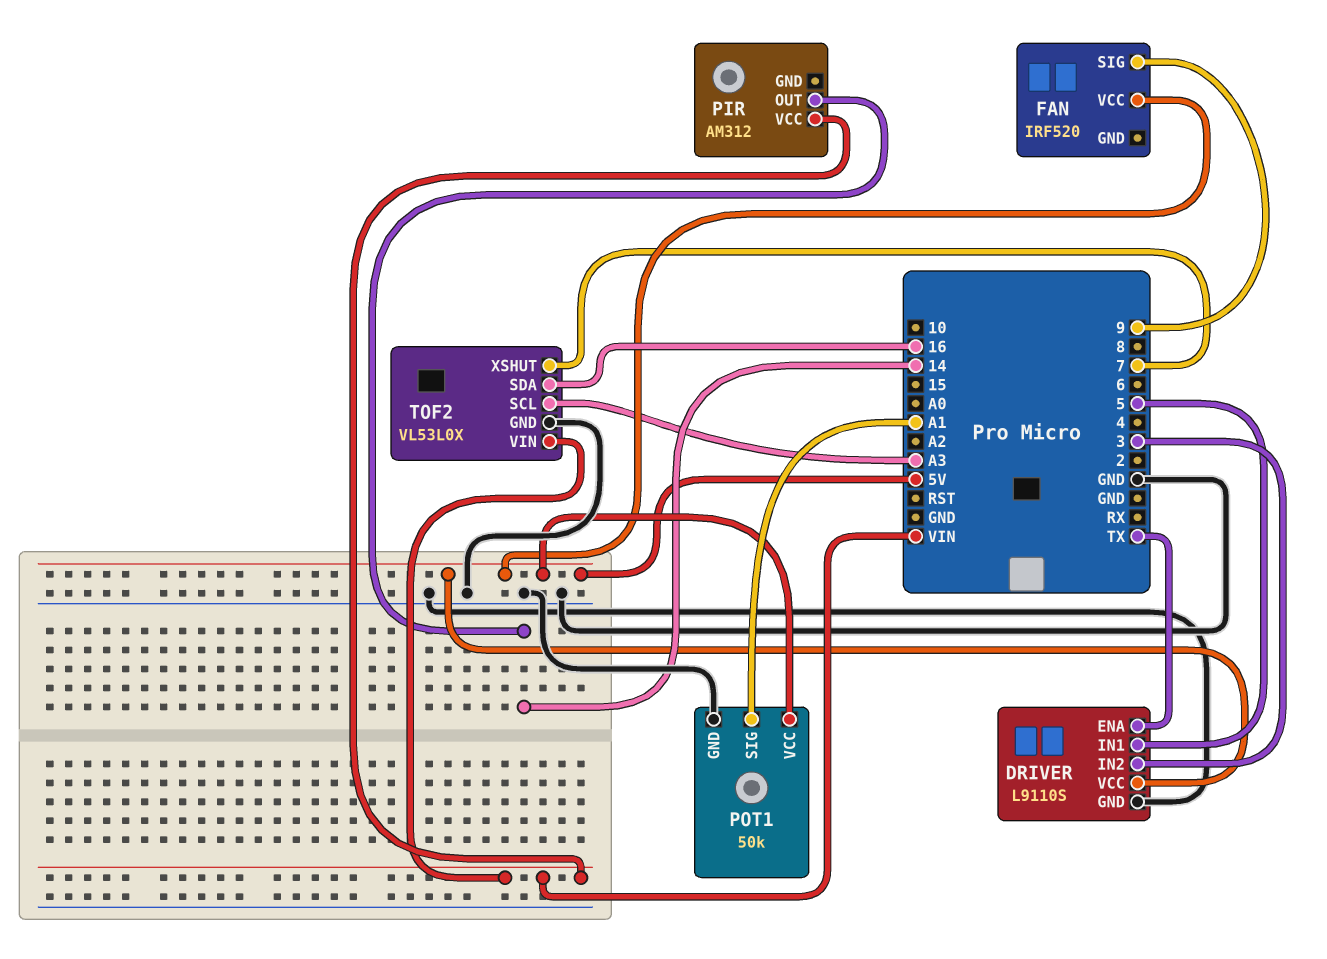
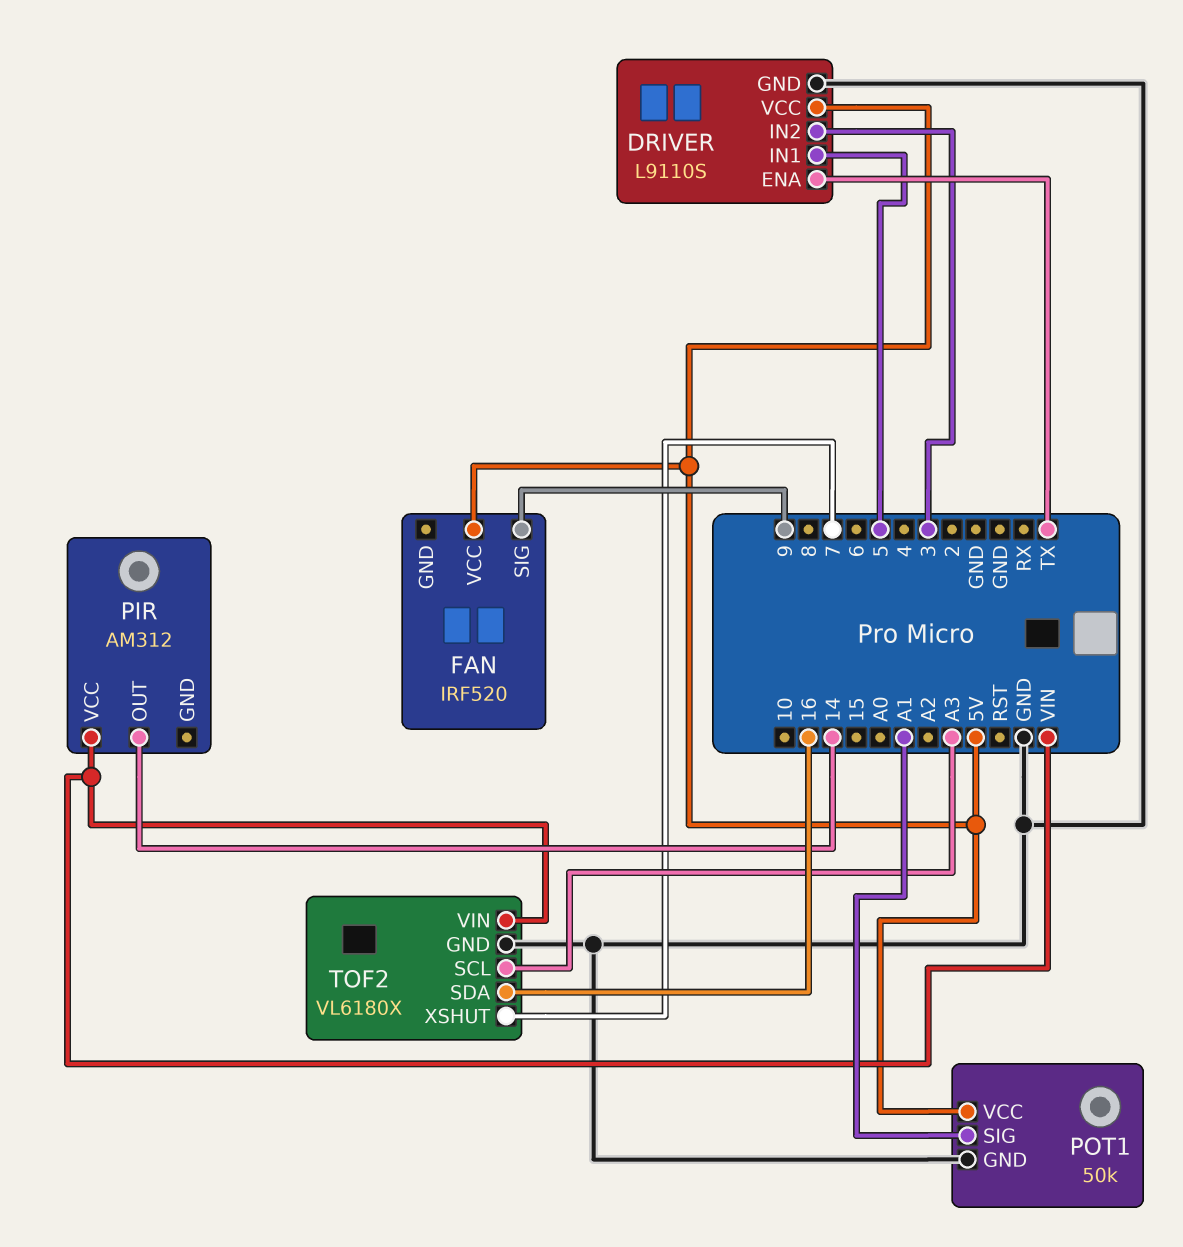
TOF2: VL53L0X -> VL6180X

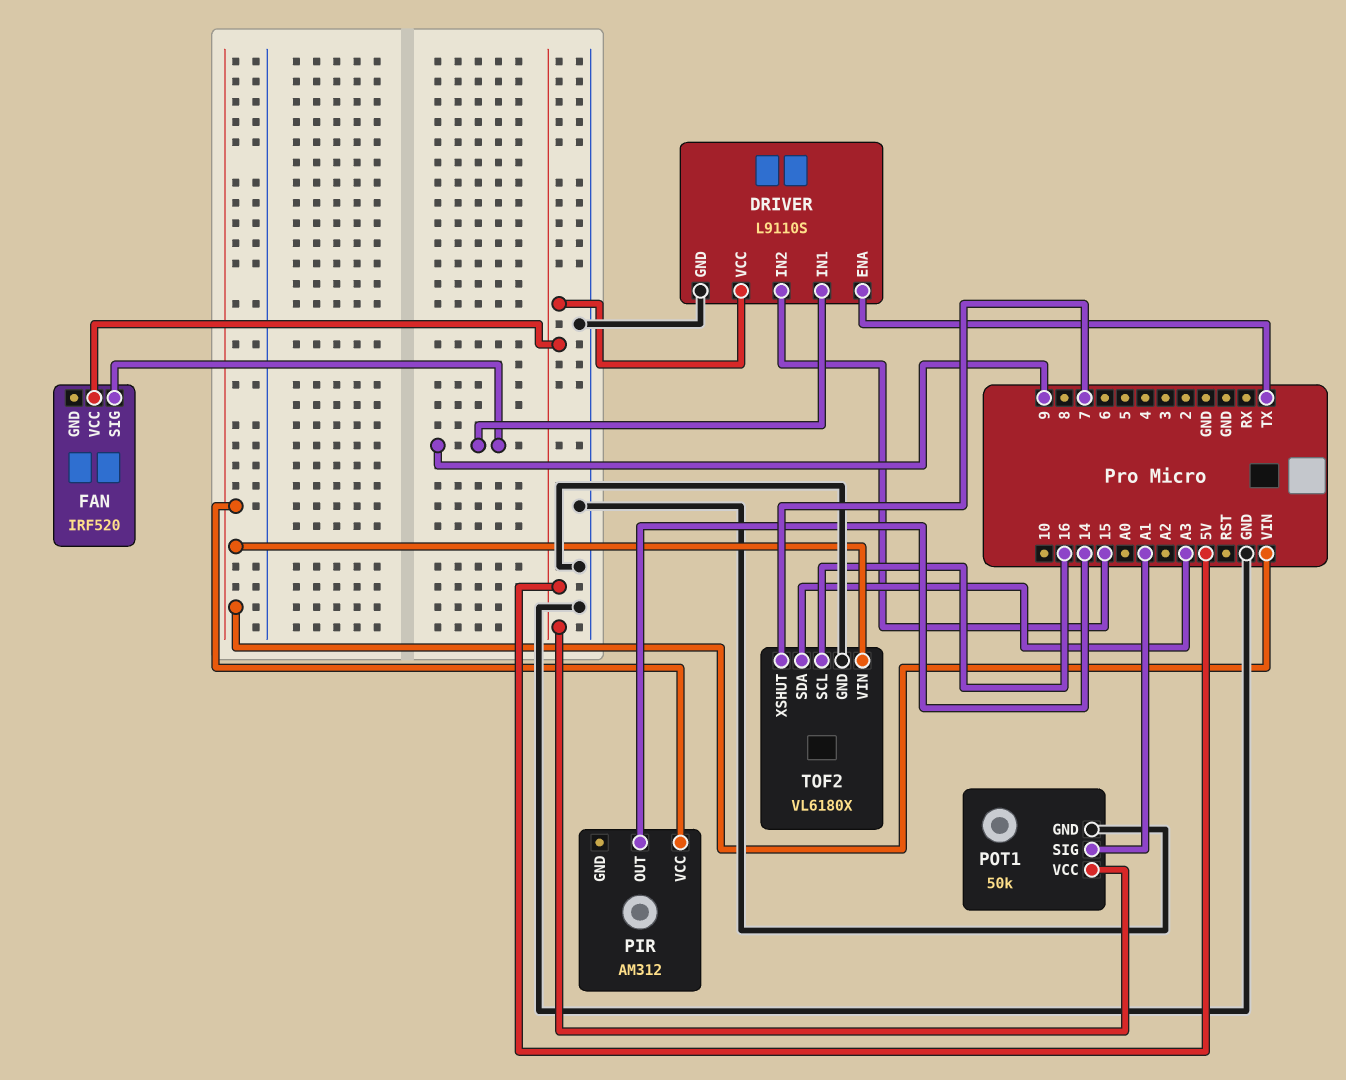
DRIVER pin IN1: 5 -> 9
DRIVER pin IN2: 3 -> 15
TOF2 pin SCL: A3 -> 16
TOF2 pin SDA: 16 -> A3

